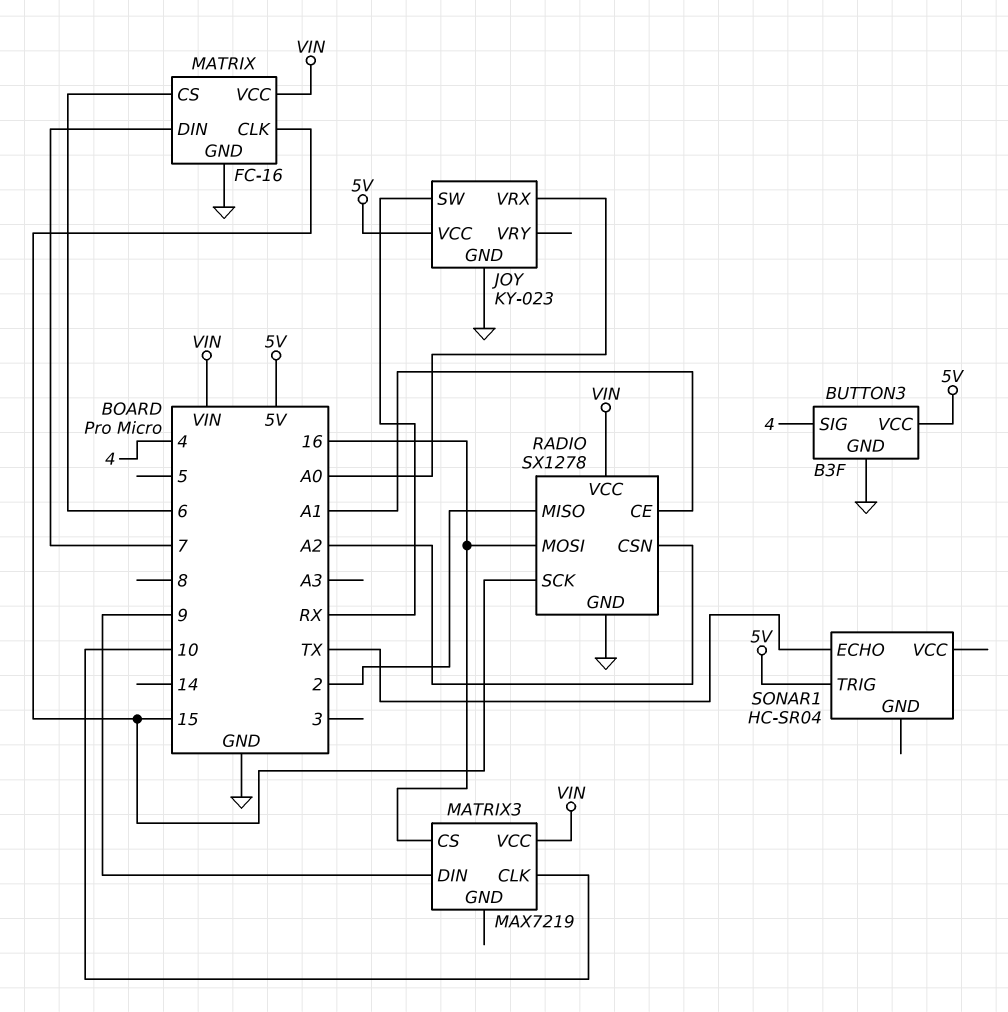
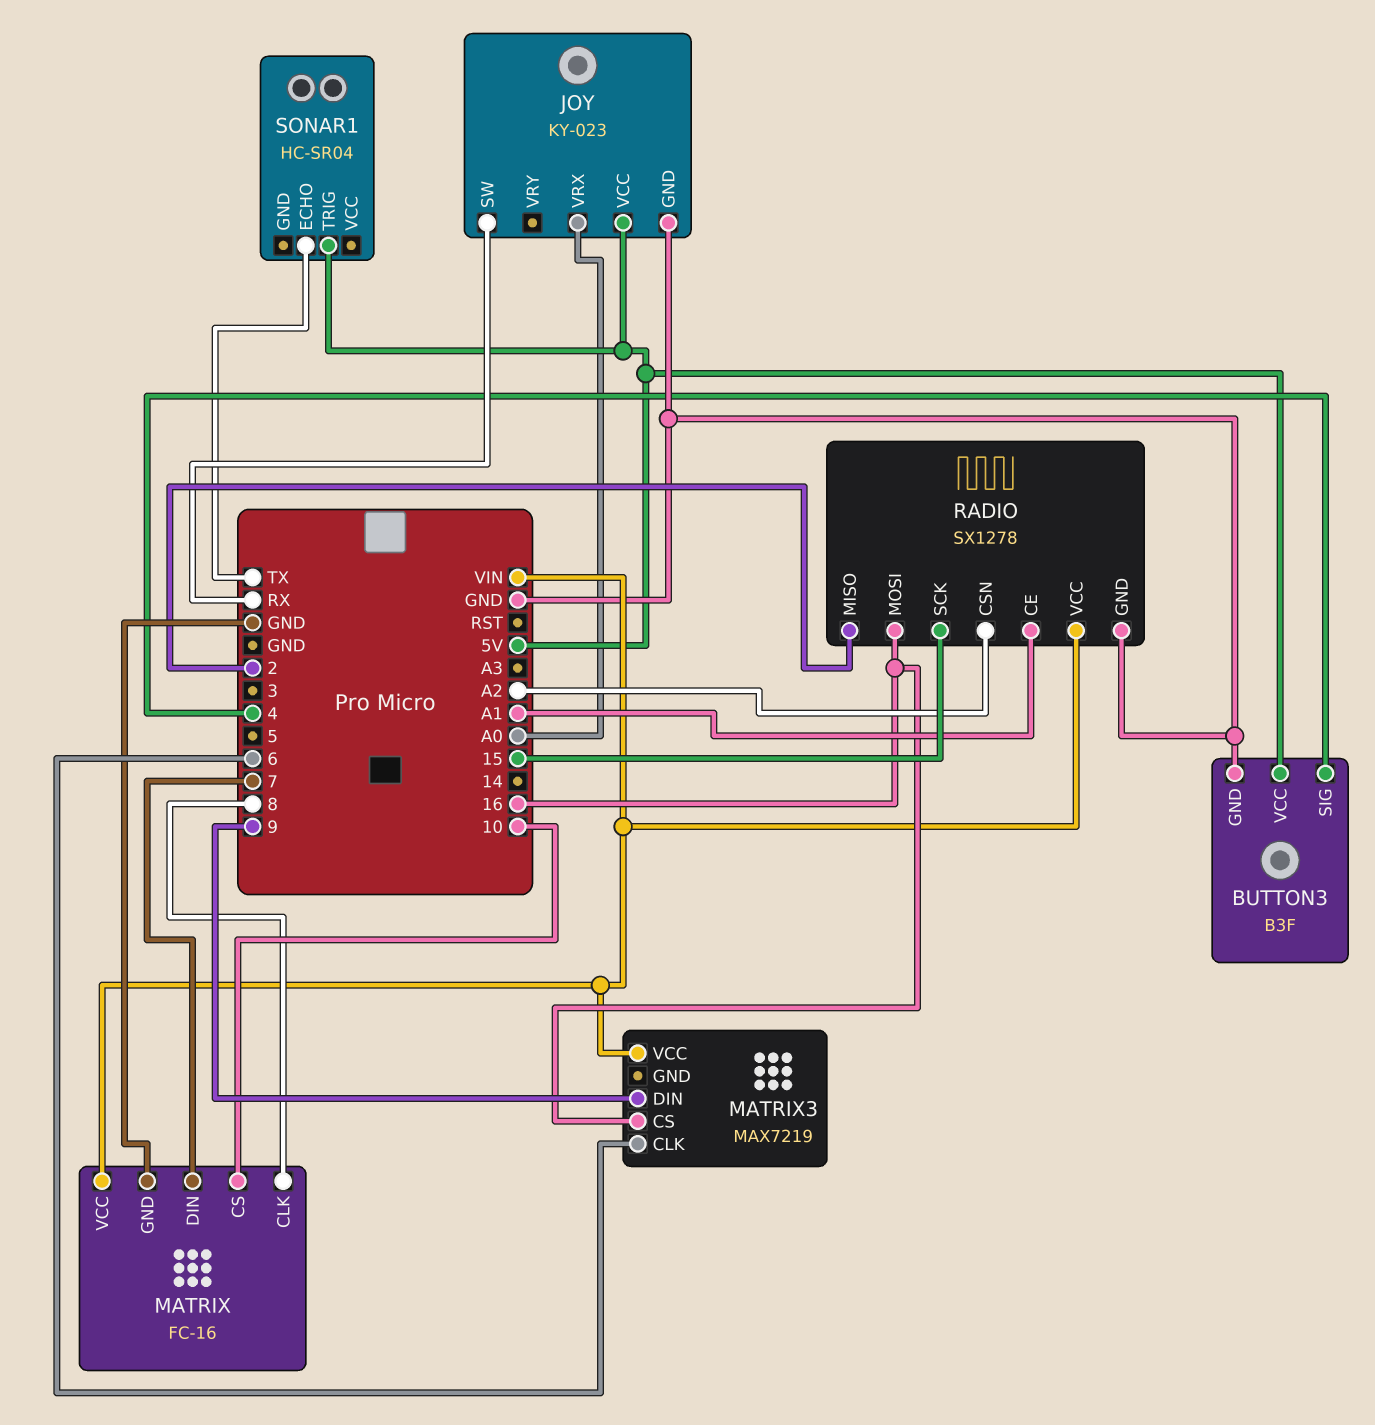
MATRIX pin CLK: 15 -> 8
MATRIX pin CS: 6 -> 10
MATRIX3 pin CLK: 10 -> 6

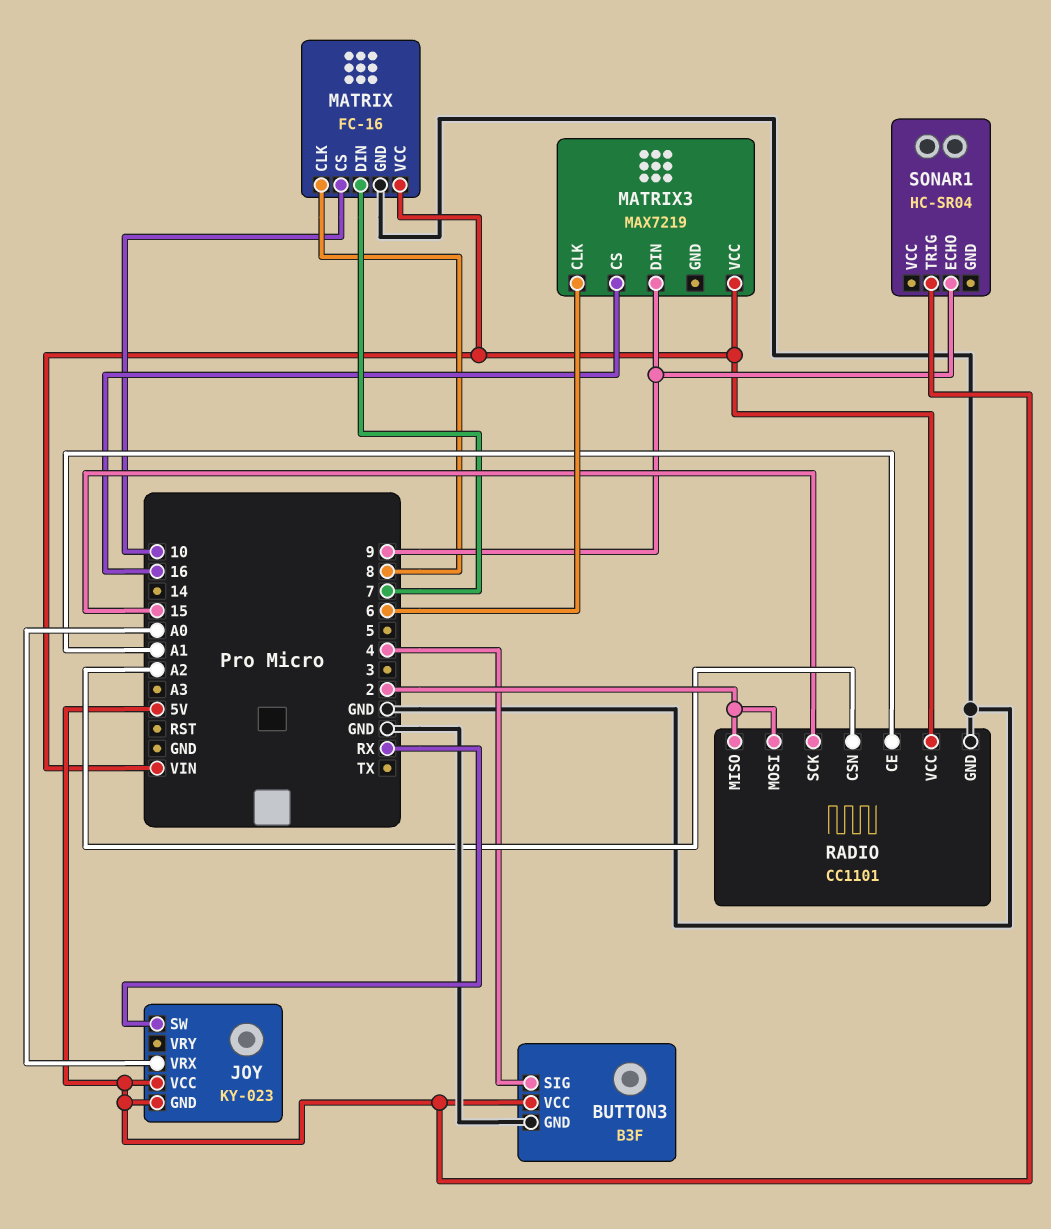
JOY pin GND: GND -> 5V
RADIO: SX1278 -> CC1101
RADIO pin MOSI: 16 -> 2
SONAR1 pin ECHO: TX -> 9

